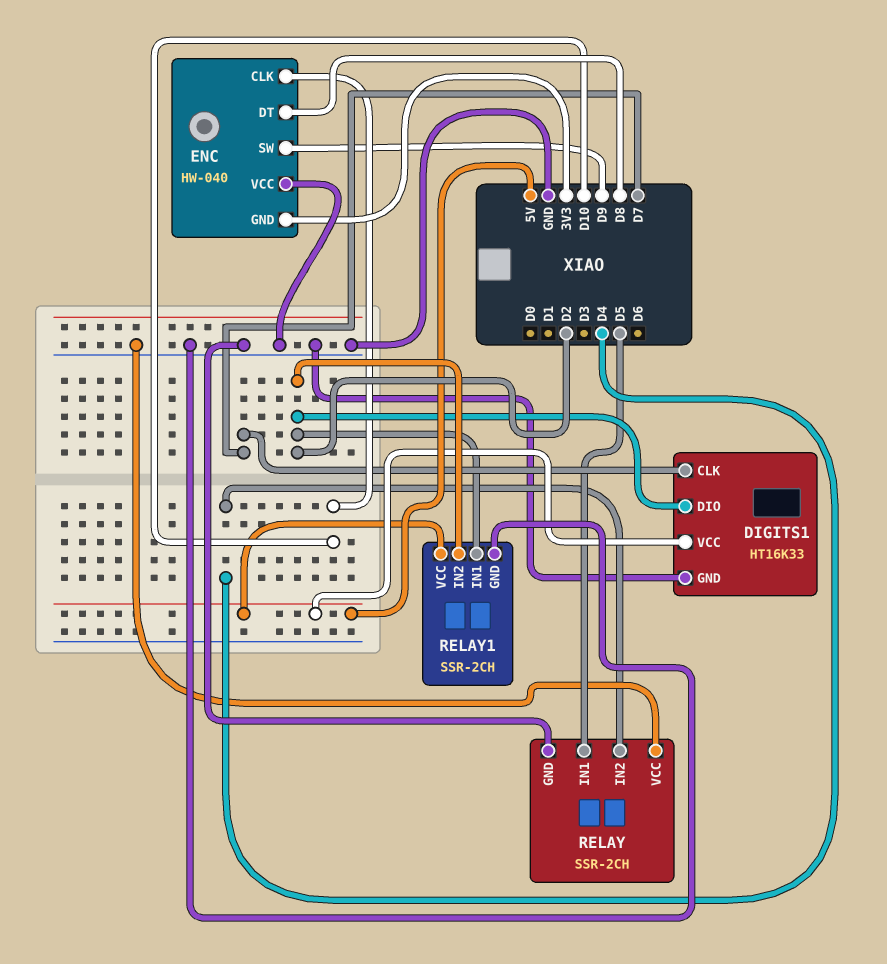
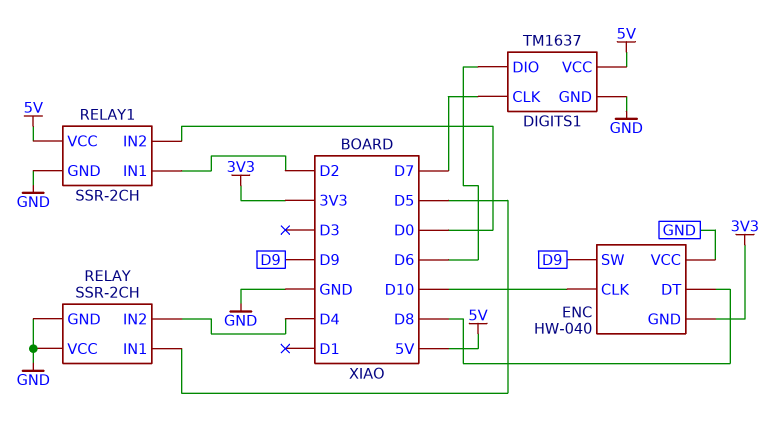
DIGITS1: HT16K33 -> TM1637
DIGITS1 pin DIO: D2 -> D6
RELAY1 pin IN2: D2 -> D0

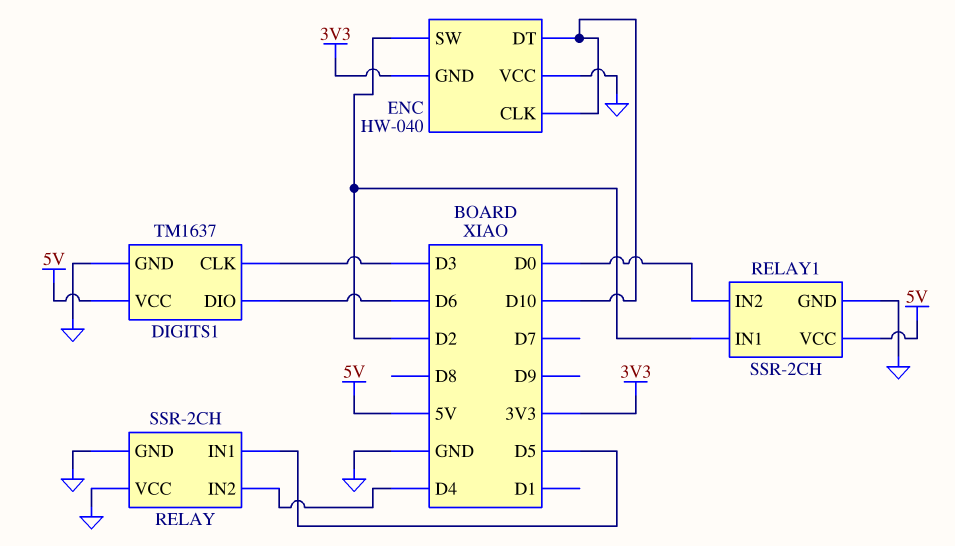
DIGITS1 pin CLK: D7 -> D3
ENC pin DT: D8 -> D10
ENC pin SW: D9 -> D2

